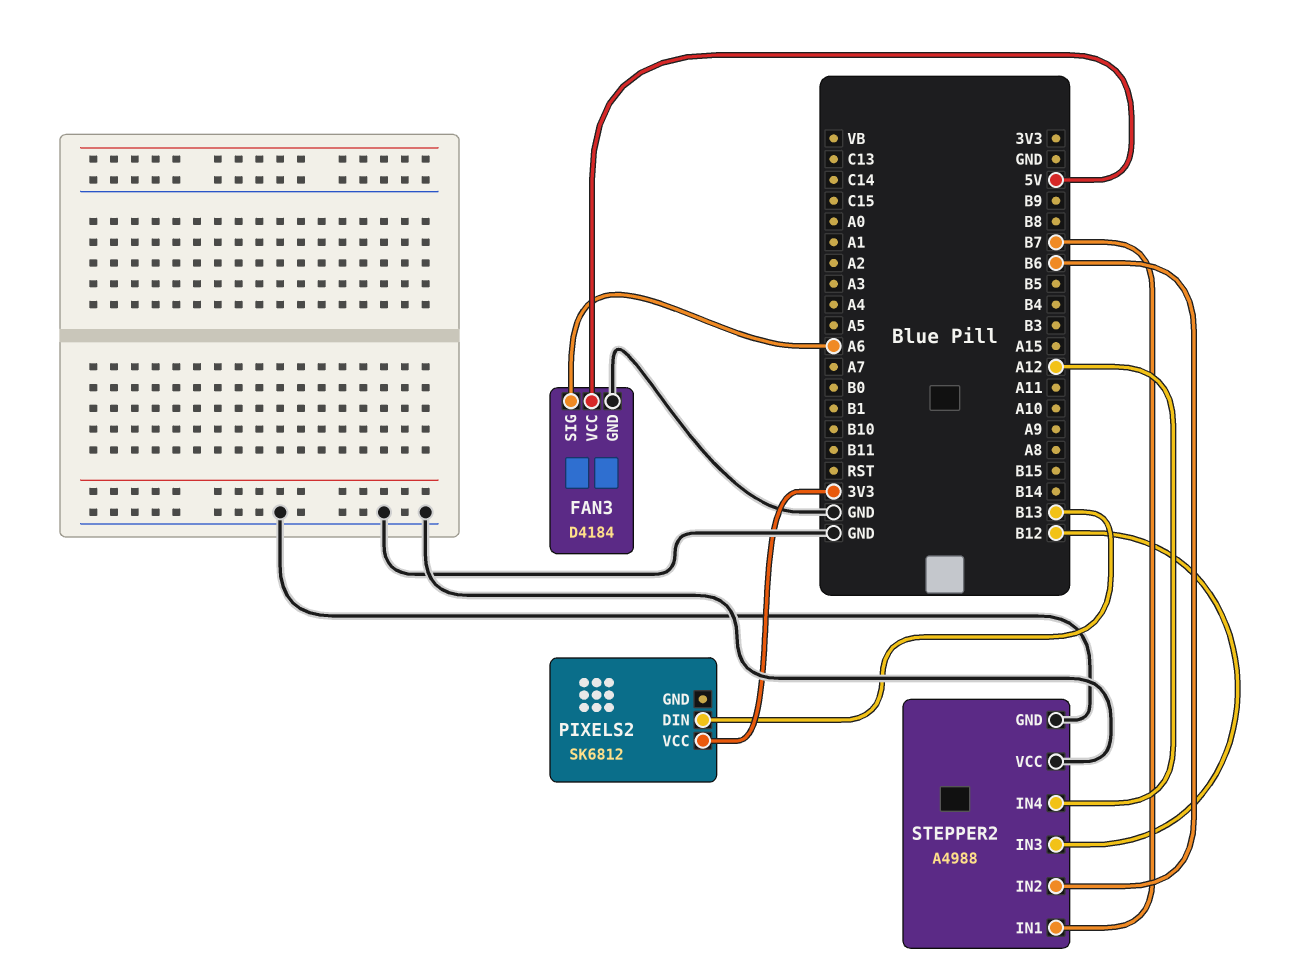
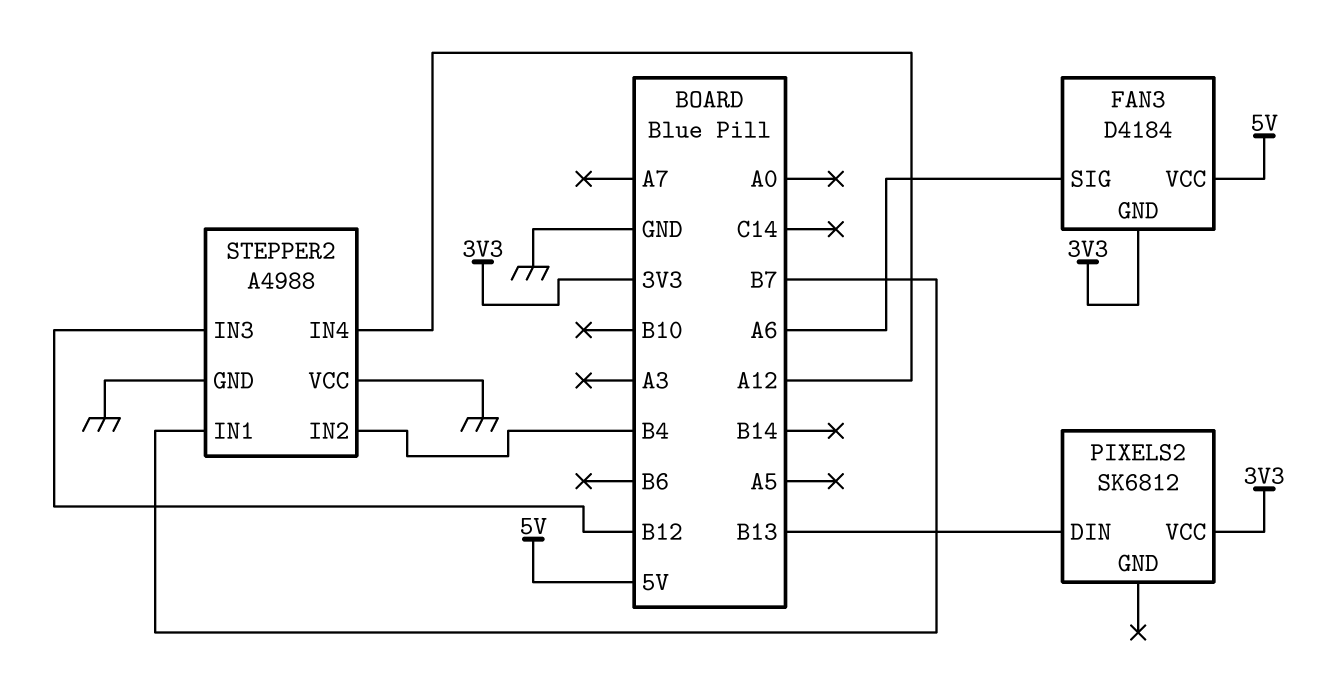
FAN3 pin GND: GND -> 3V3
STEPPER2 pin IN2: B6 -> B4

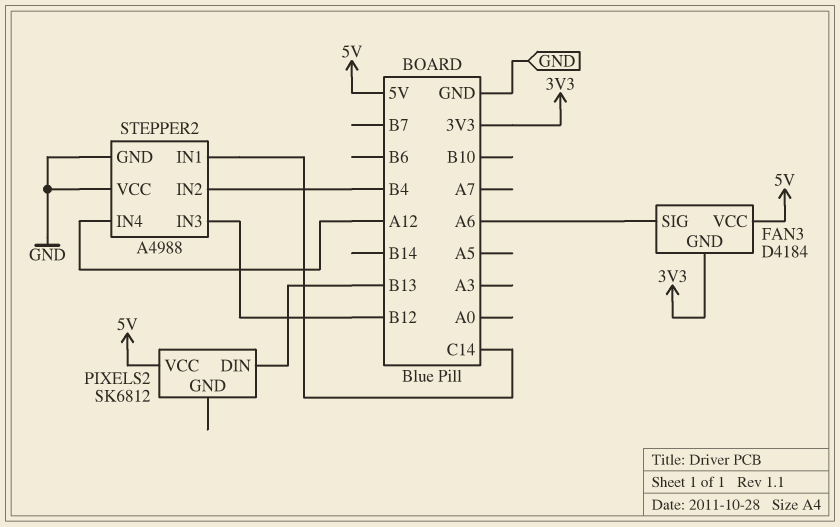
PIXELS2 pin VCC: 3V3 -> 5V
STEPPER2 pin IN1: B7 -> C14

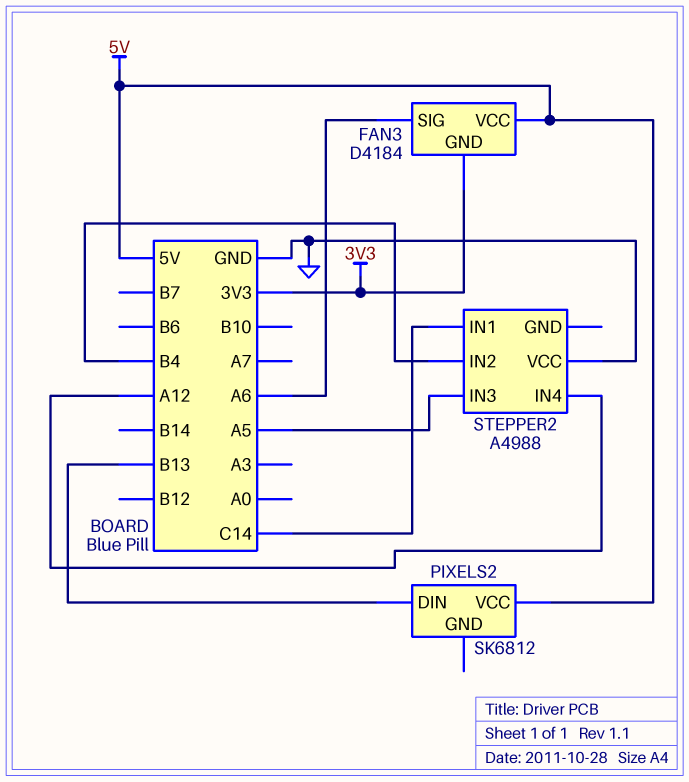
STEPPER2 pin GND: GND -> none
STEPPER2 pin IN3: B12 -> A5

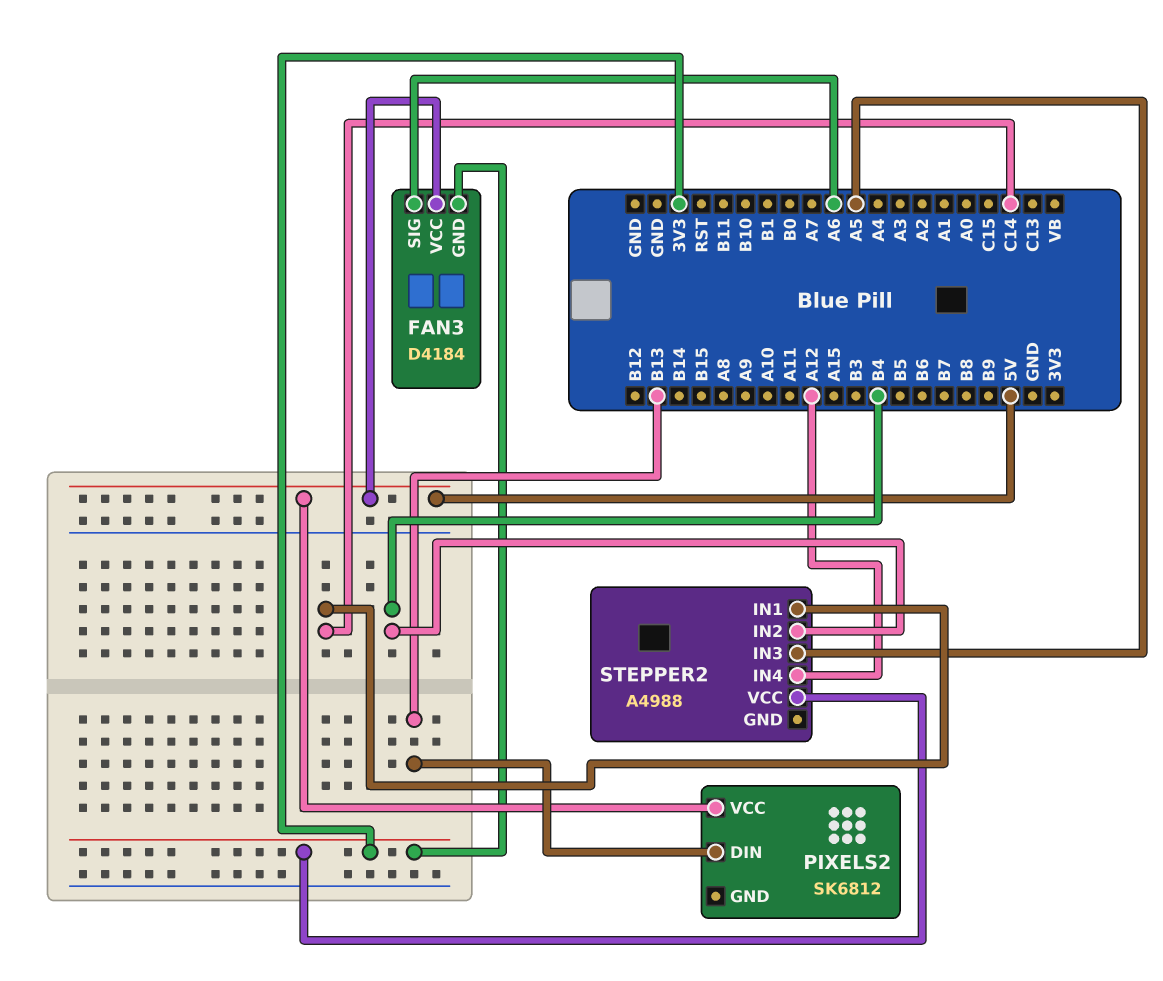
STEPPER2 pin VCC: GND -> 3V3

